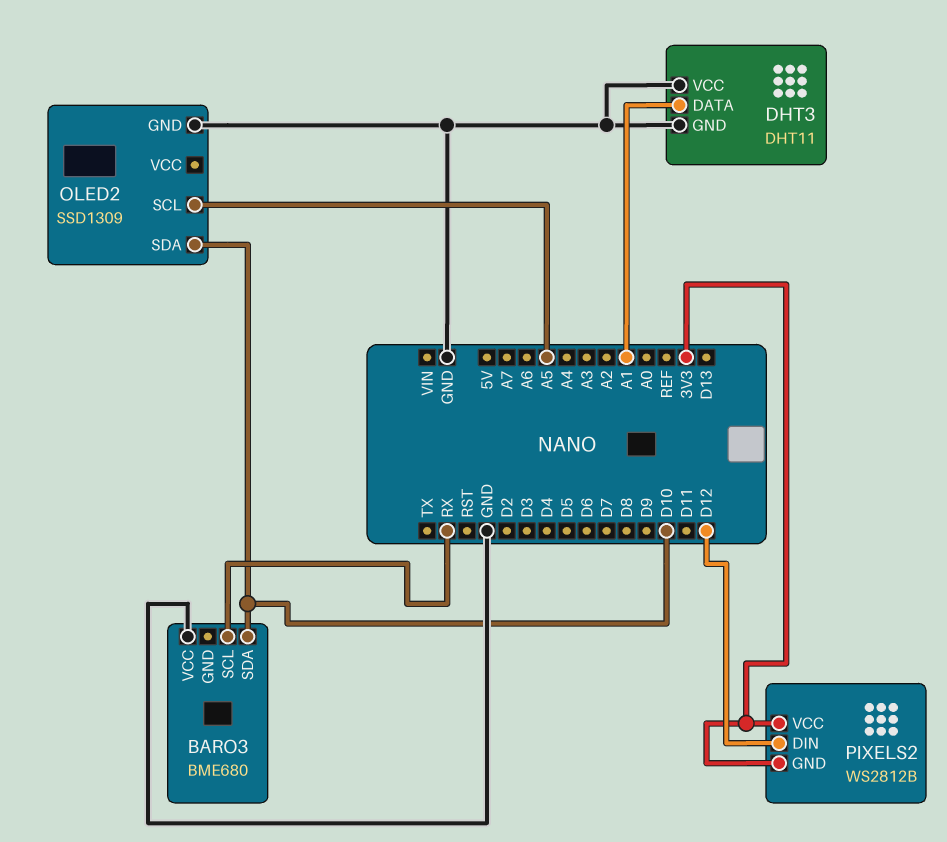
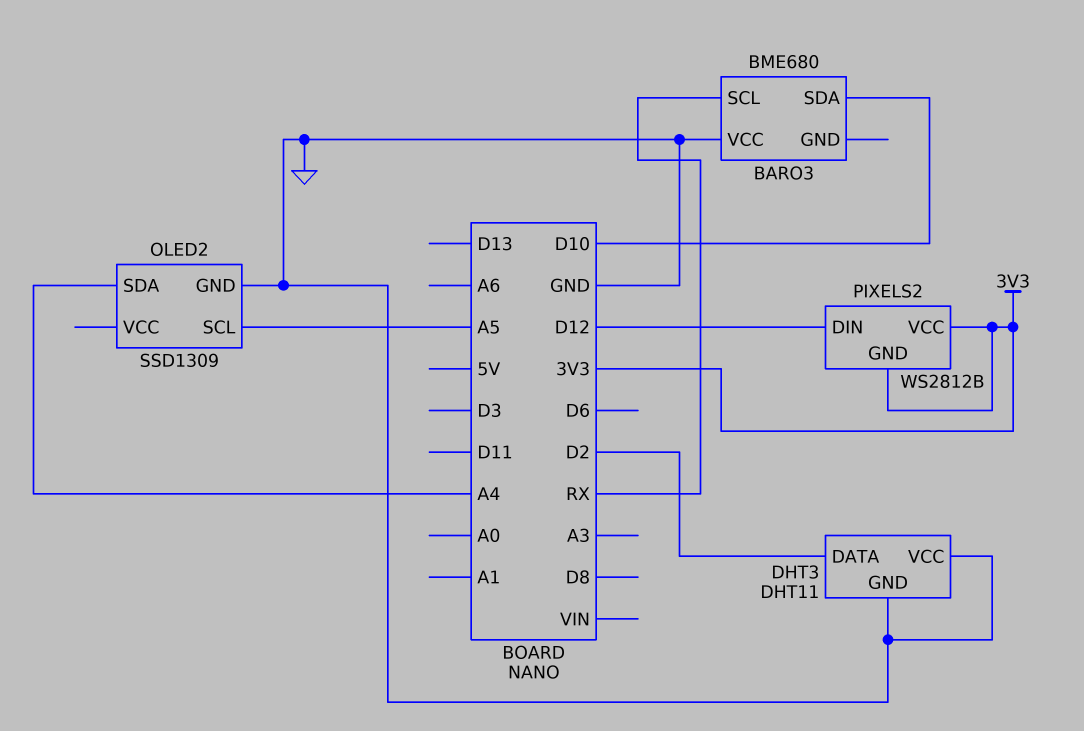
DHT3 pin DATA: A1 -> D2
OLED2 pin SDA: D10 -> A4

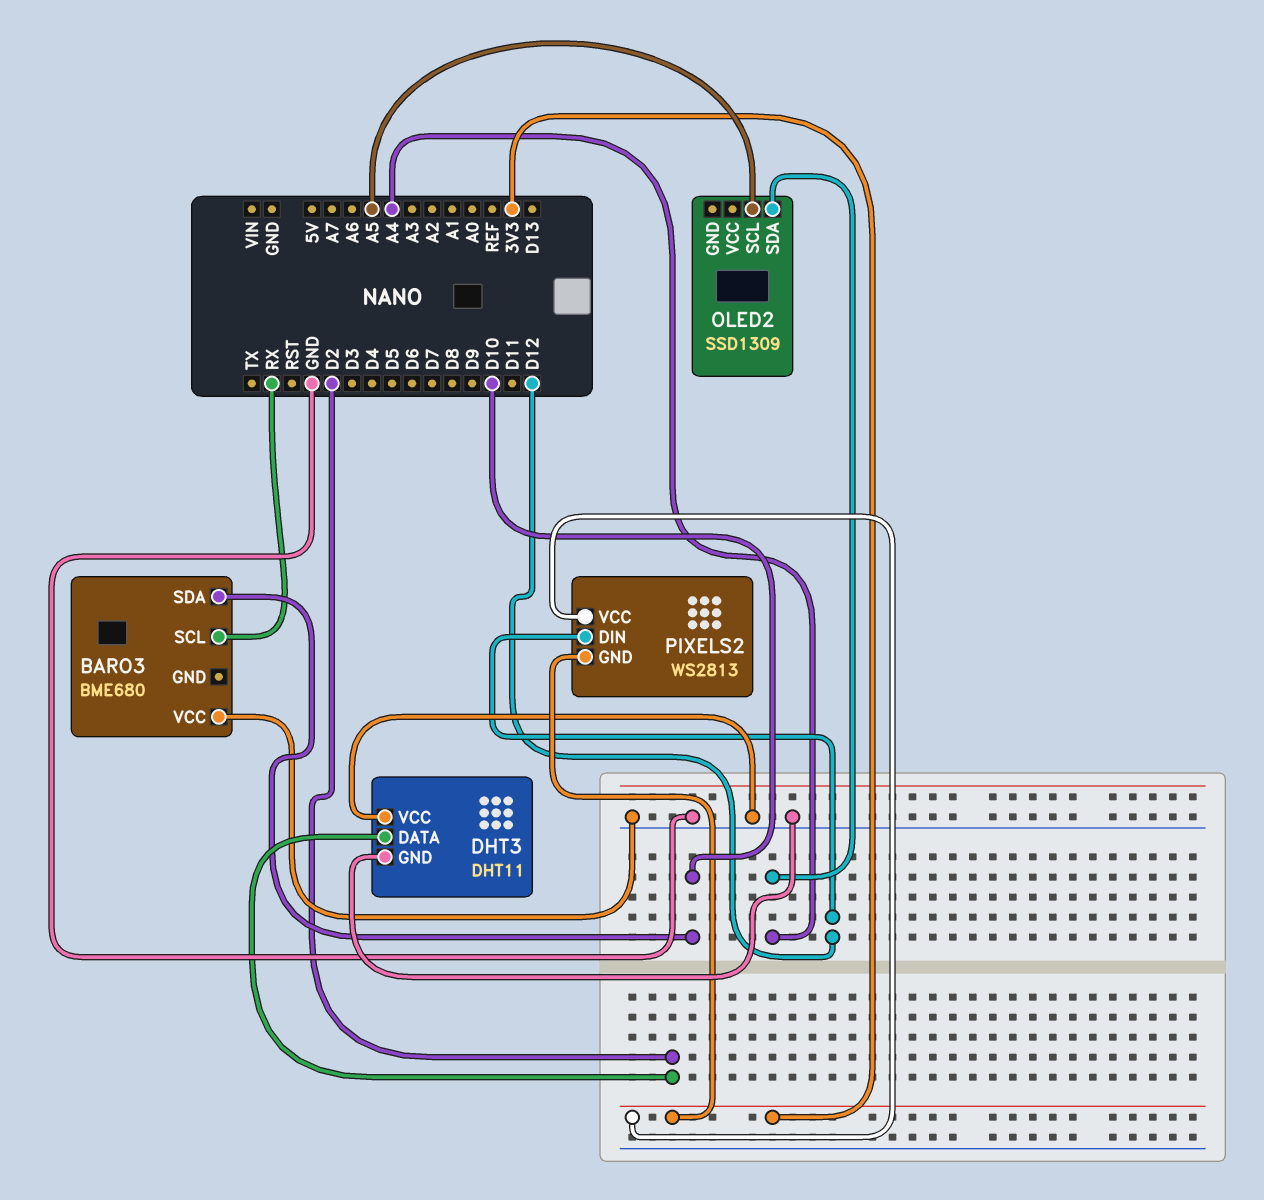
OLED2 pin GND: GND -> none
PIXELS2: WS2812B -> WS2813

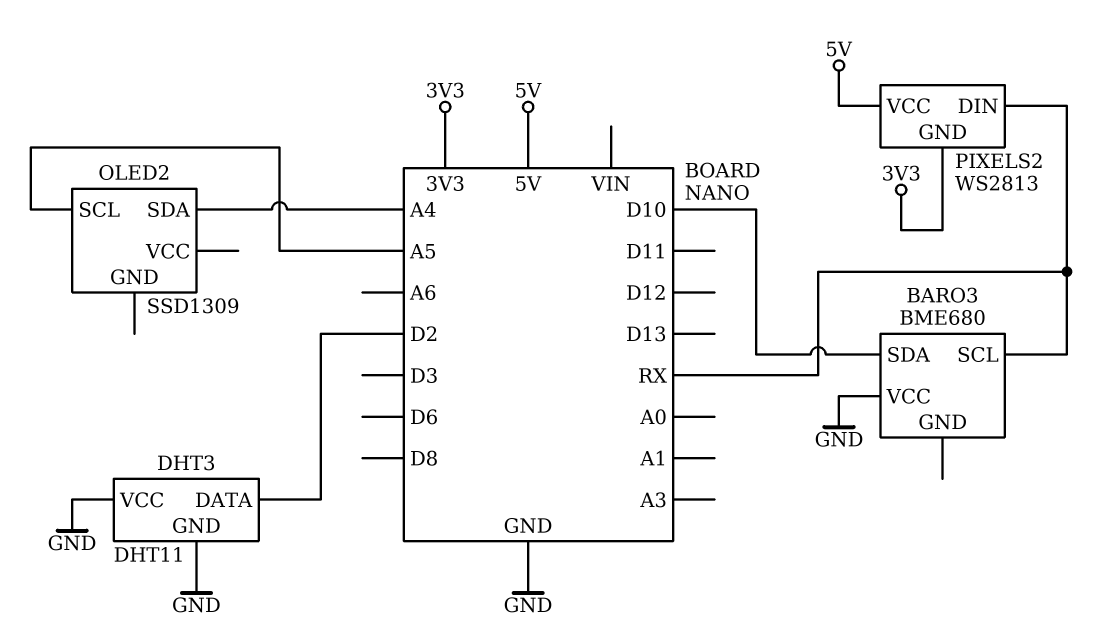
PIXELS2 pin DIN: D12 -> RX
PIXELS2 pin VCC: 3V3 -> 5V

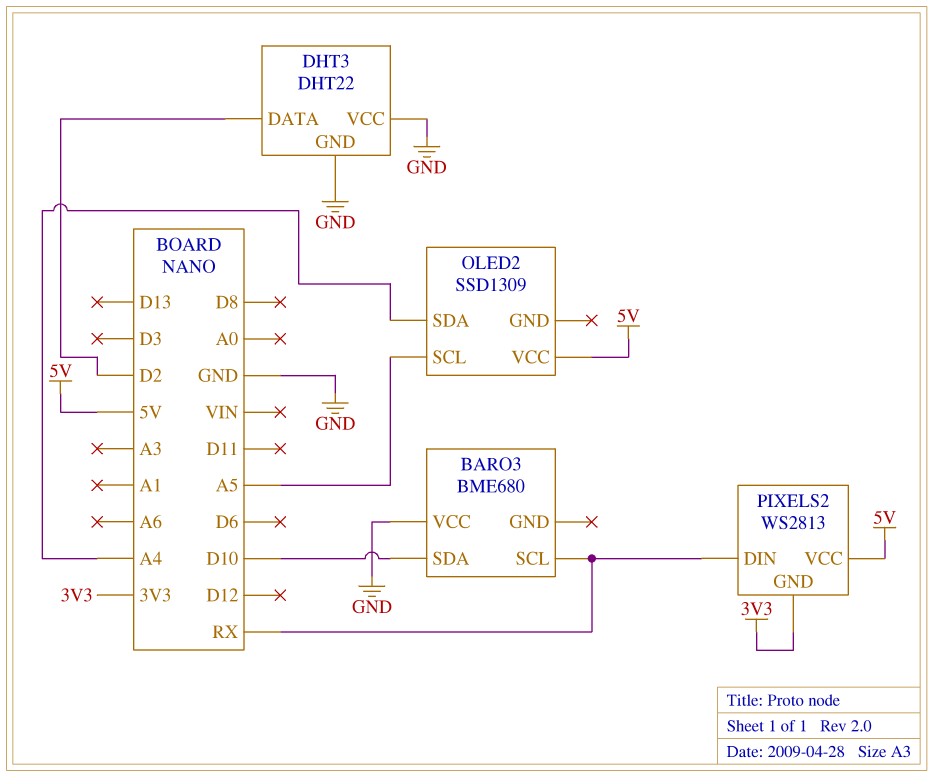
DHT3: DHT11 -> DHT22
OLED2 pin VCC: none -> 5V

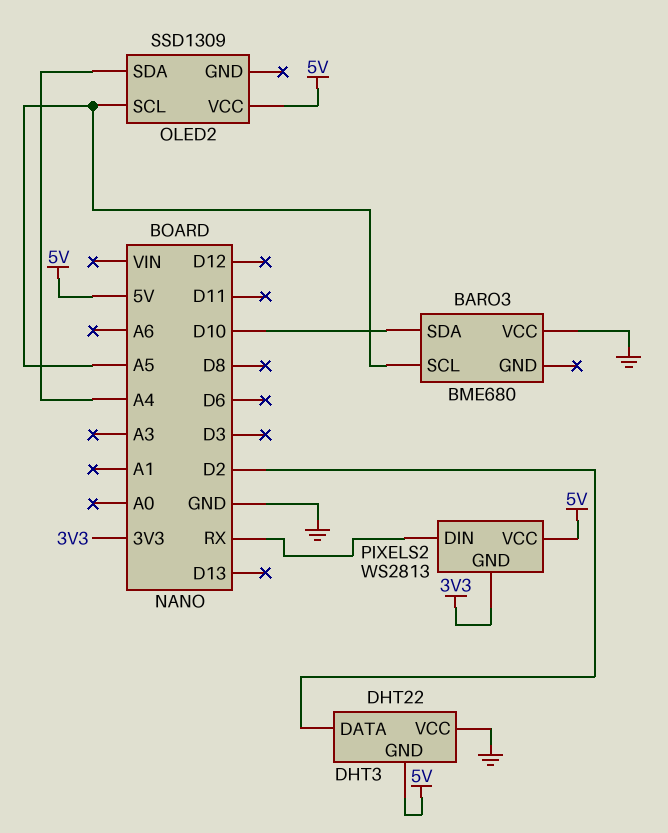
BARO3 pin SCL: RX -> A5
DHT3 pin GND: GND -> 5V

